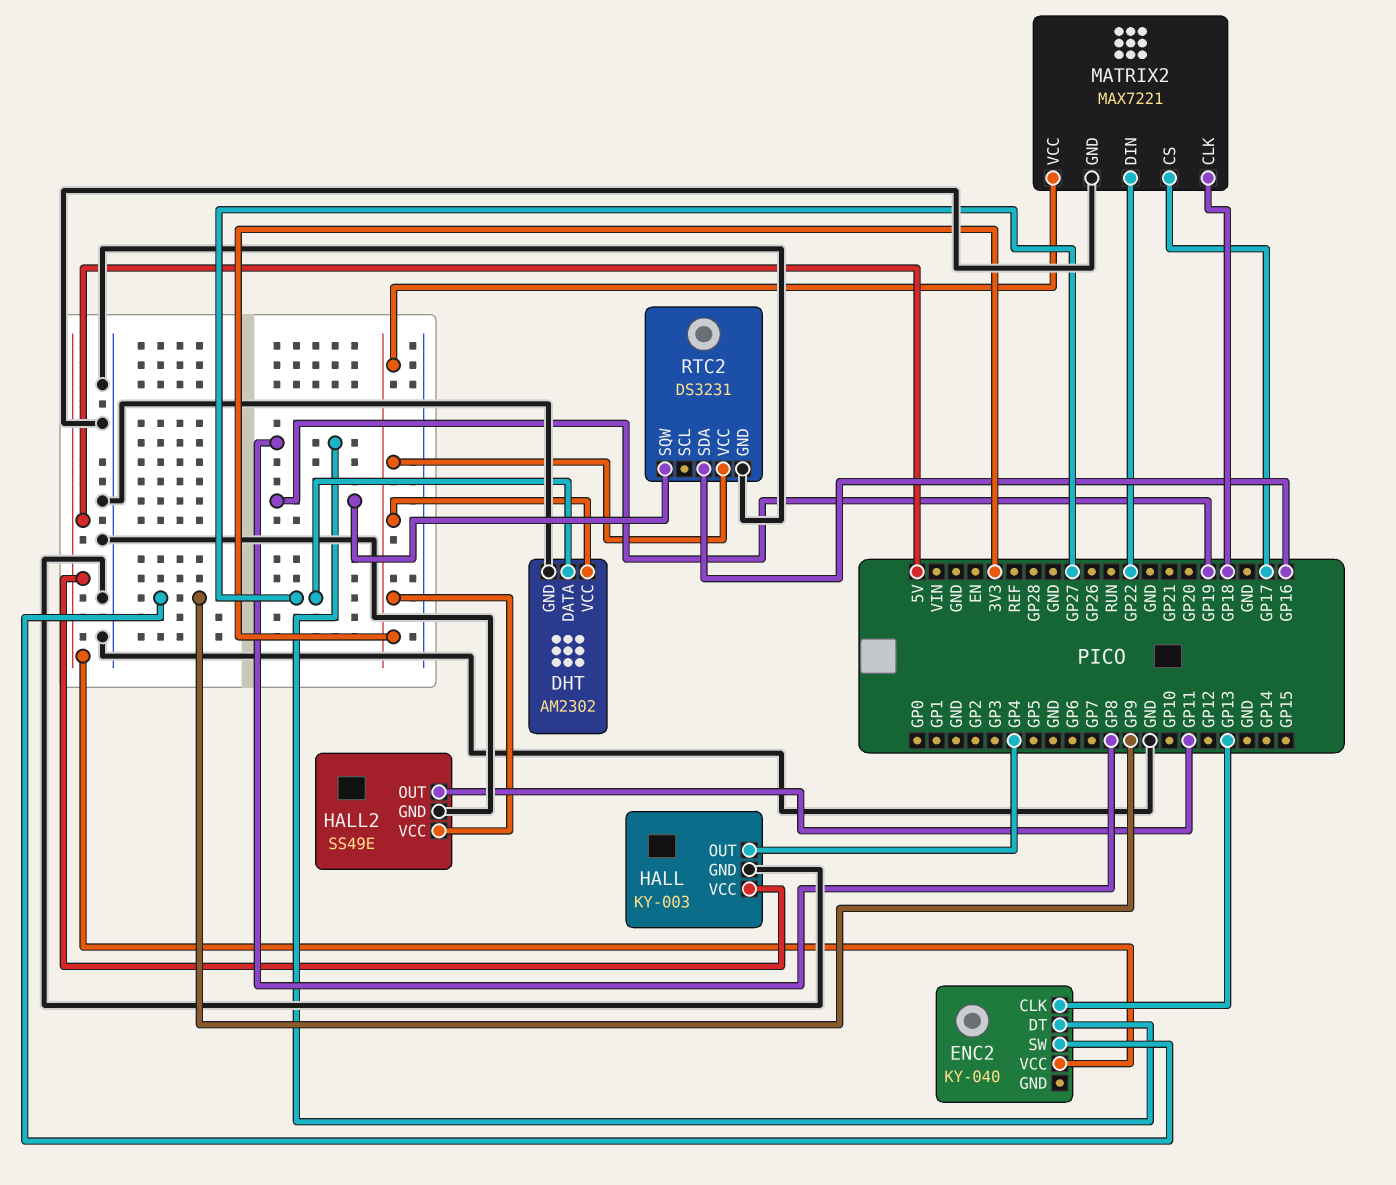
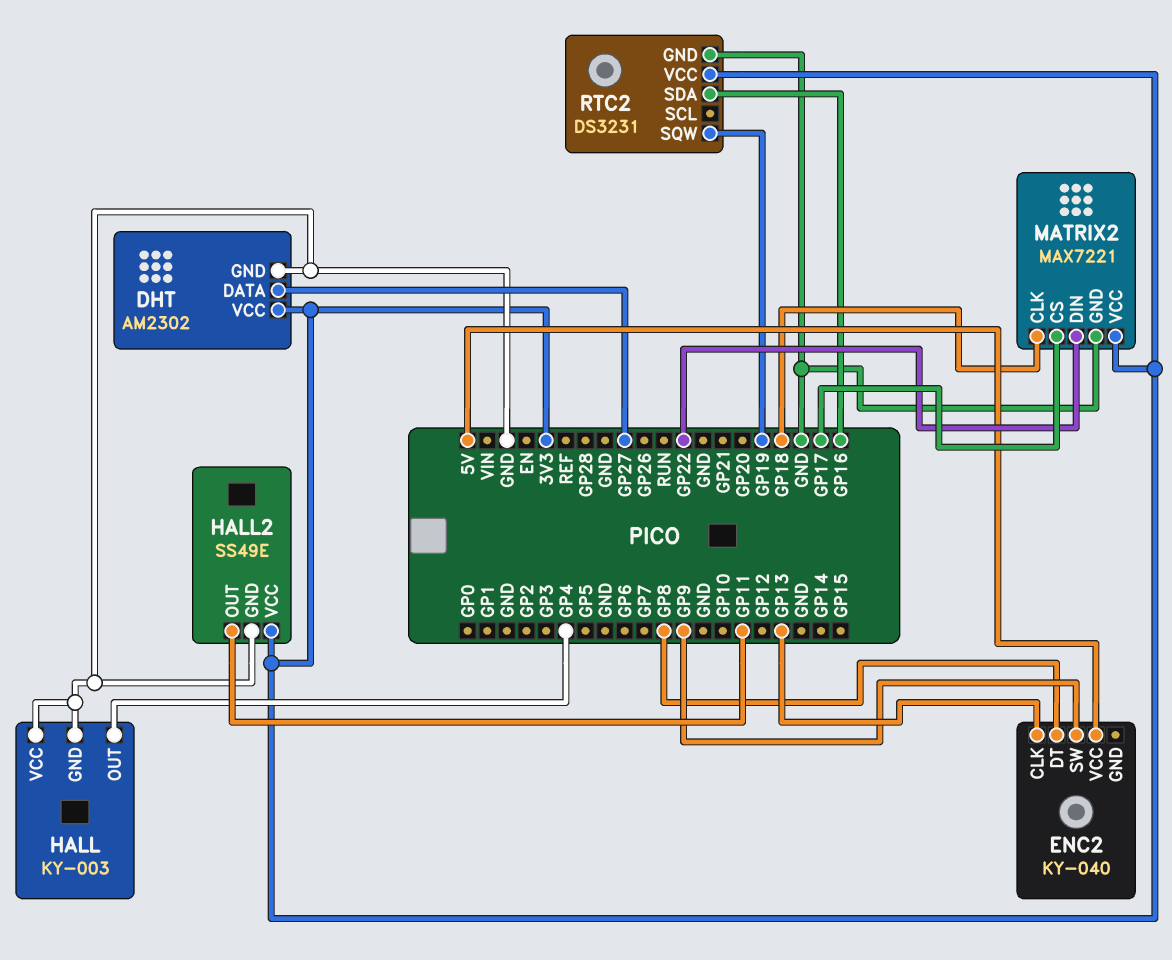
HALL pin VCC: 5V -> GND

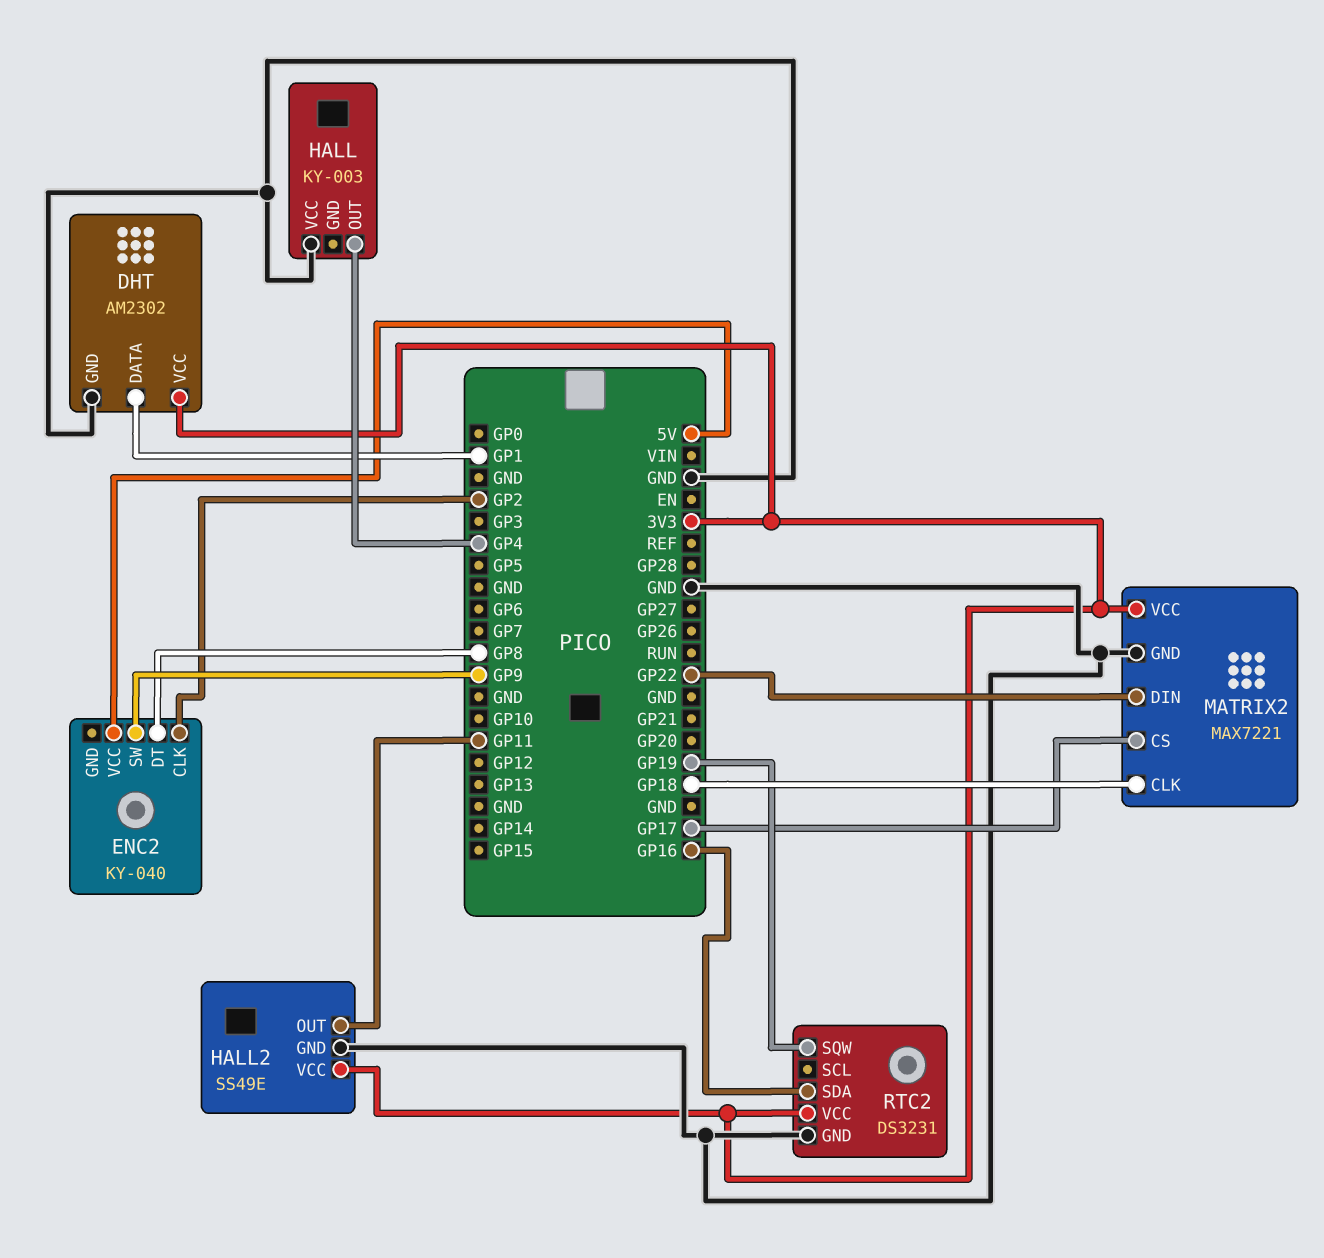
DHT pin DATA: GP27 -> GP1
ENC2 pin CLK: GP13 -> GP2
HALL pin GND: GND -> none

